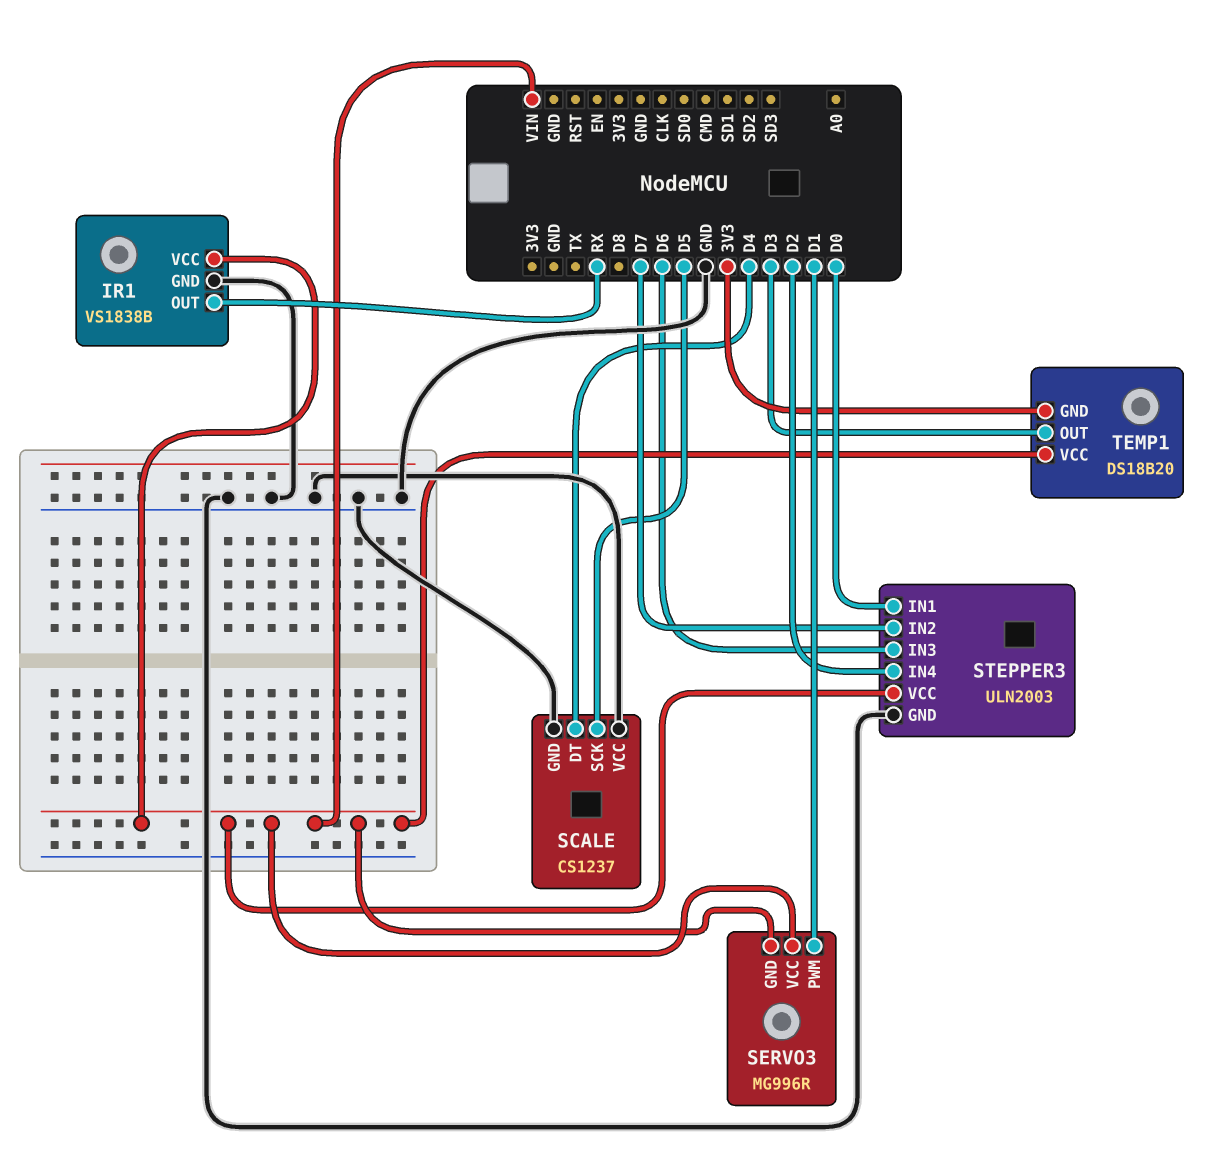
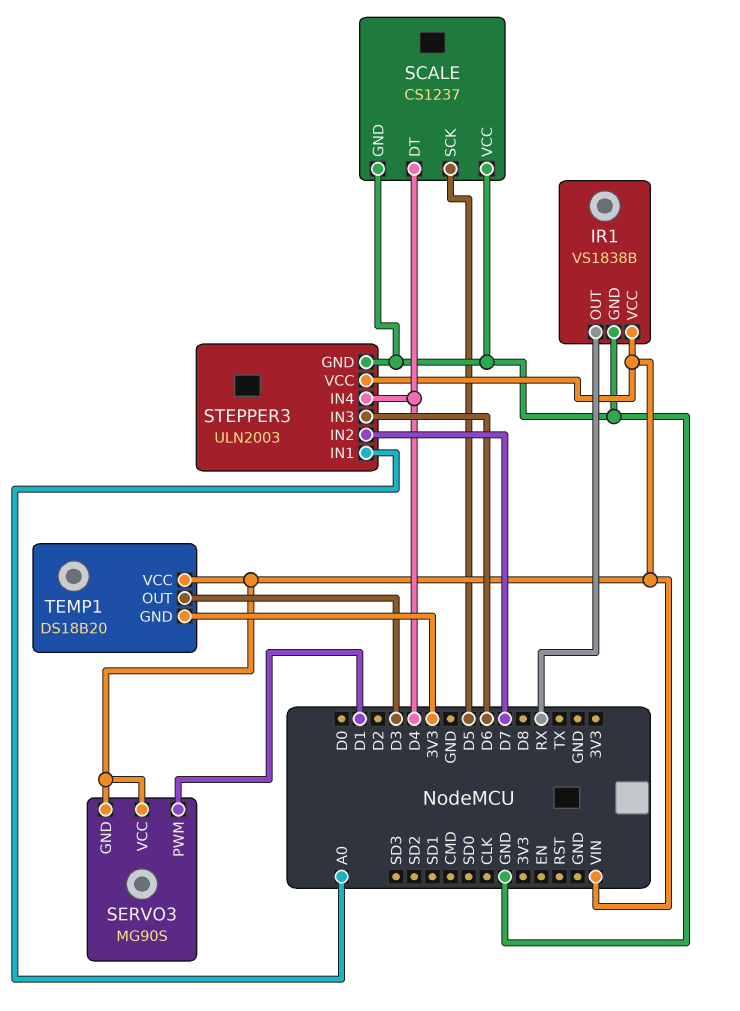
SERVO3: MG996R -> MG90S
STEPPER3 pin IN1: D0 -> A0
STEPPER3 pin IN4: D2 -> D4

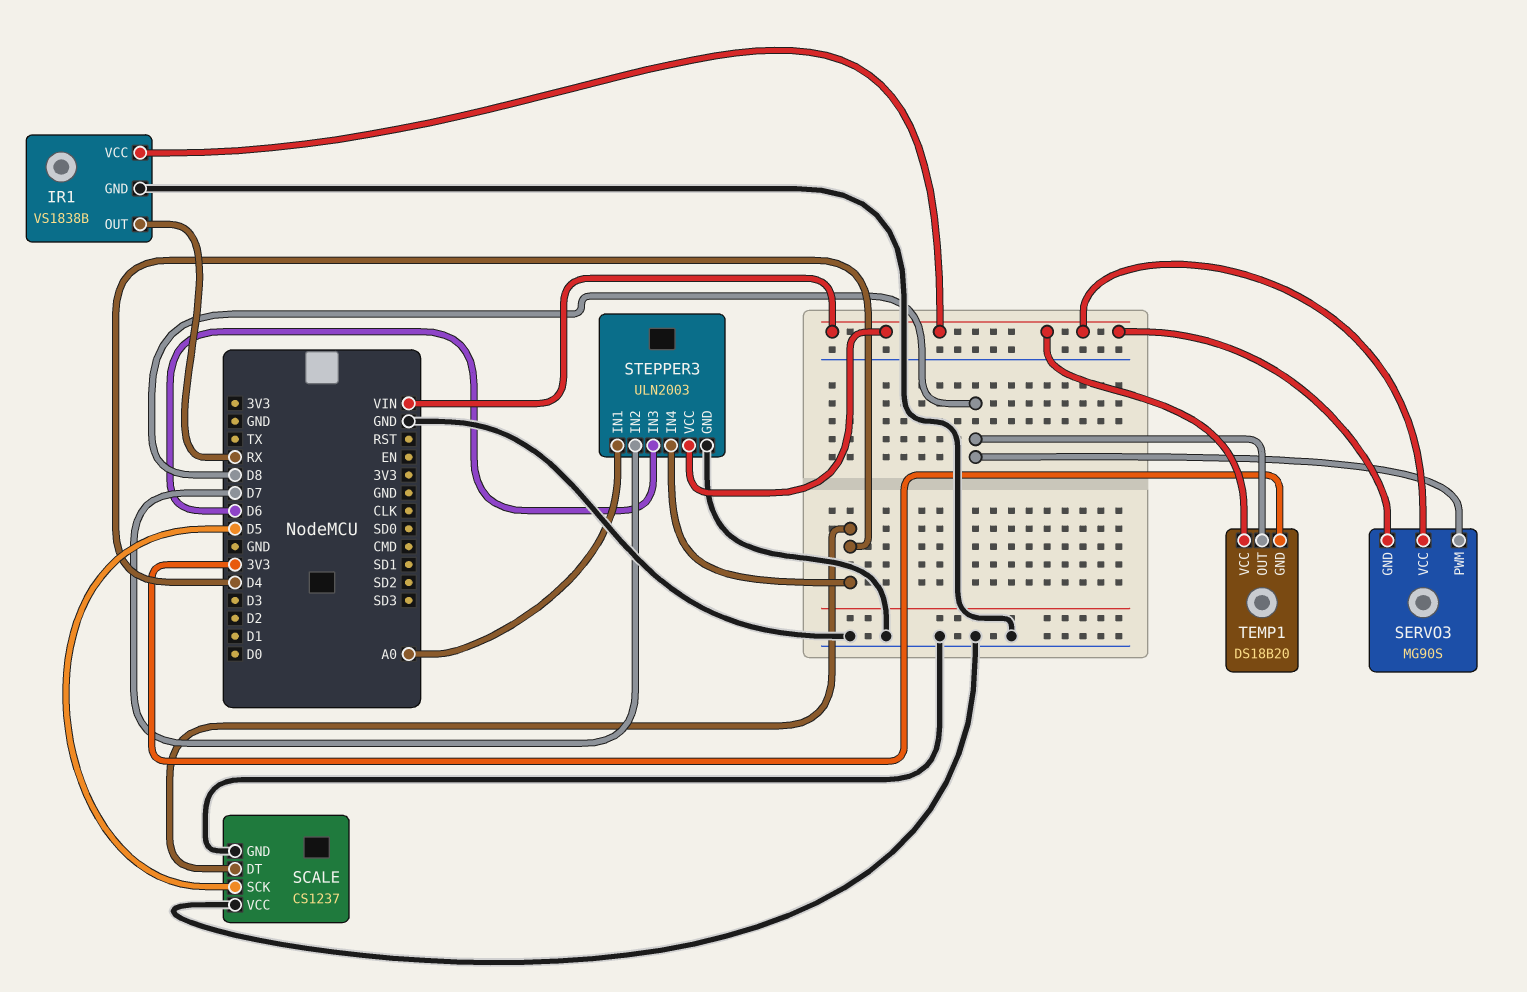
SERVO3 pin PWM: D1 -> D8
TEMP1 pin OUT: D3 -> D8

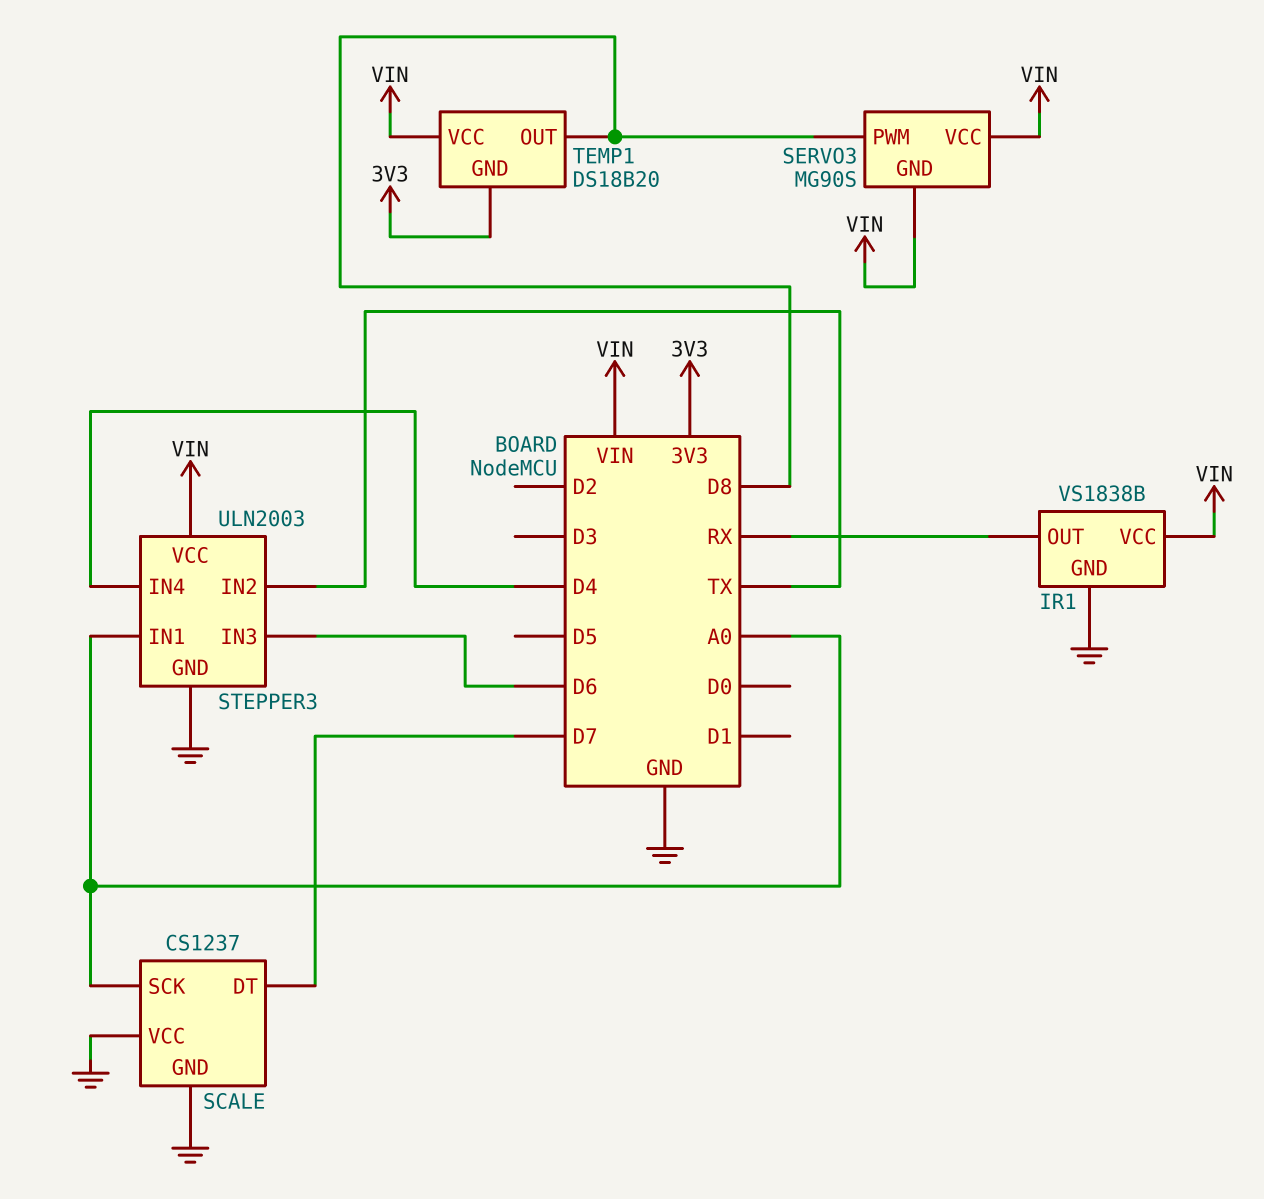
SCALE pin DT: D4 -> D7
SCALE pin SCK: D5 -> A0
STEPPER3 pin IN2: D7 -> TX

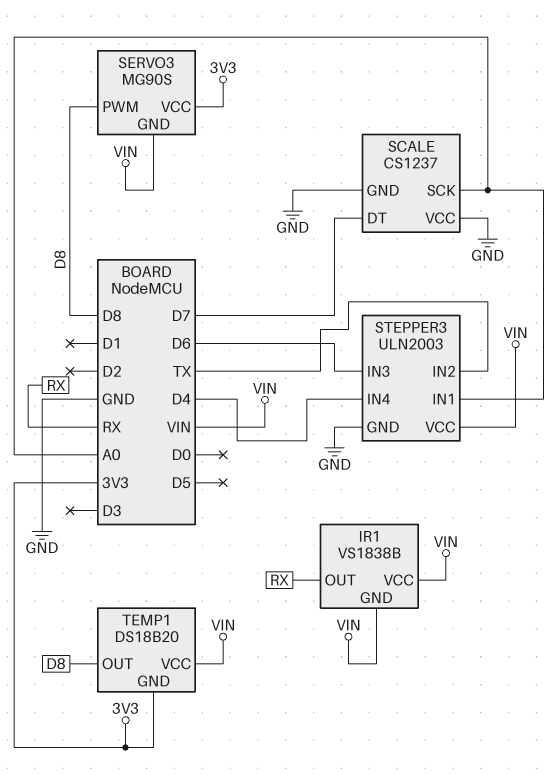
IR1 pin GND: GND -> VIN
SERVO3 pin VCC: VIN -> 3V3

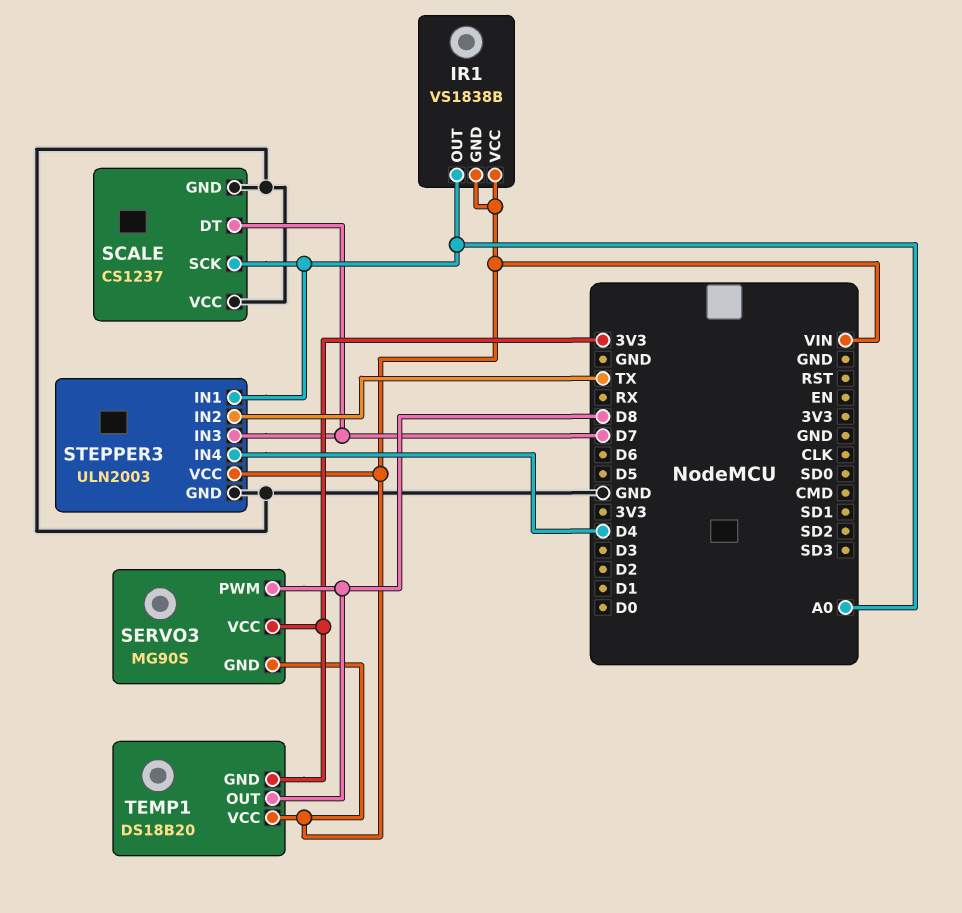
IR1 pin OUT: RX -> A0
STEPPER3 pin IN3: D6 -> D7

